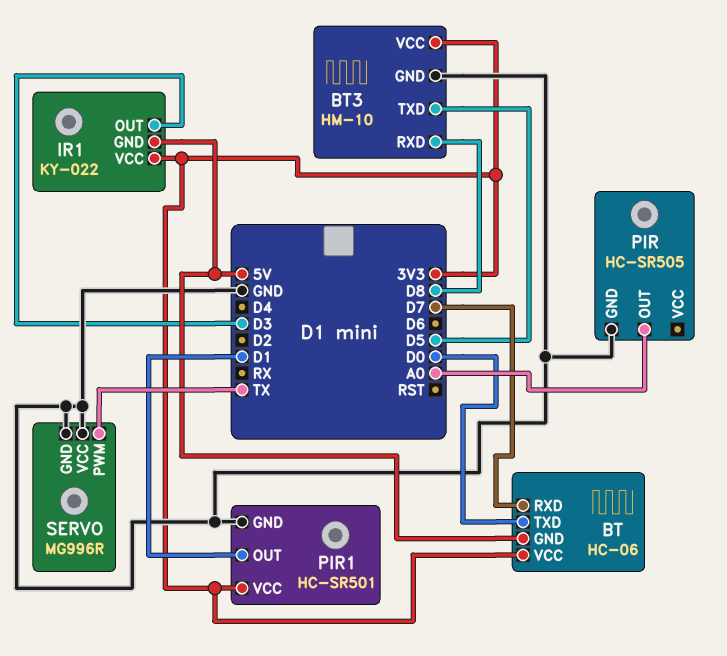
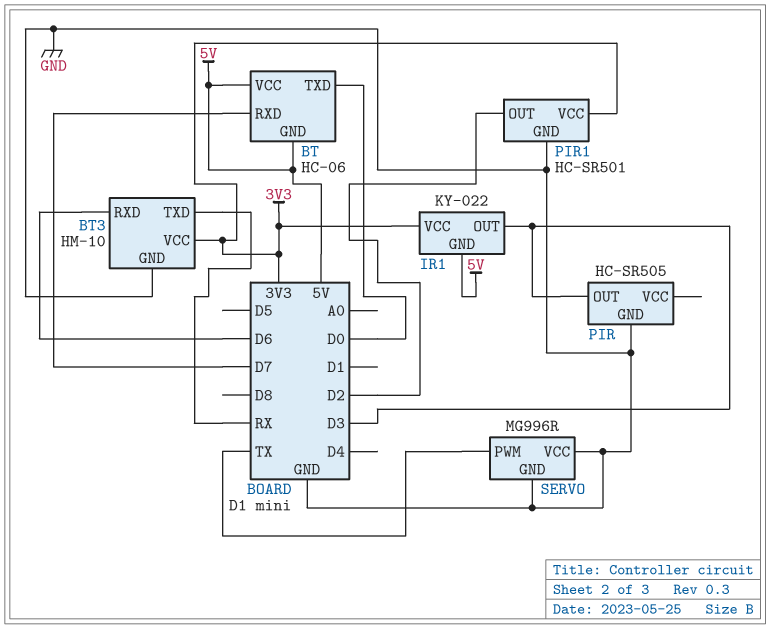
BT pin VCC: 3V3 -> 5V
BT3 pin RXD: D8 -> D6
BT3 pin TXD: D5 -> RX
PIR pin OUT: A0 -> D3
PIR1 pin OUT: D1 -> D2

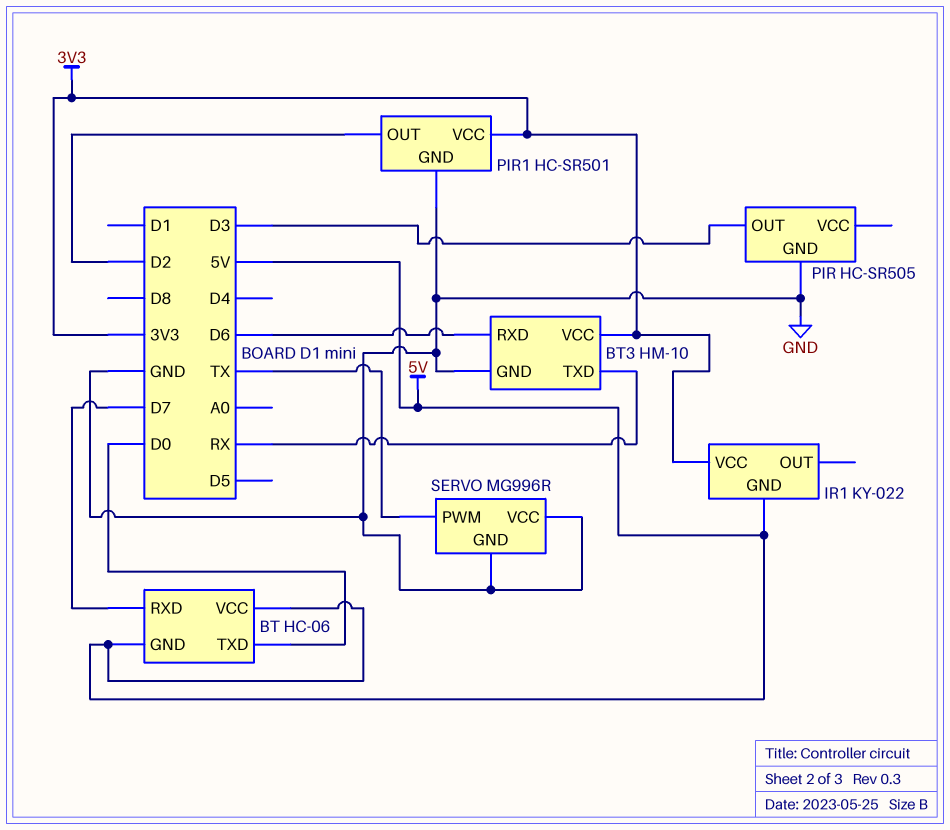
IR1 pin OUT: D3 -> none

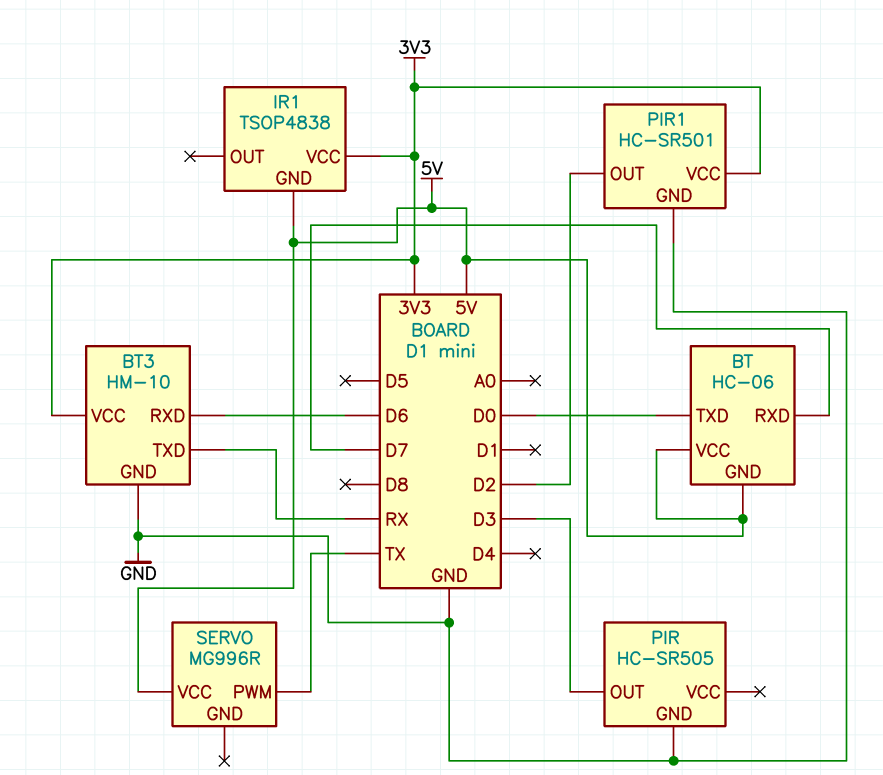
IR1: KY-022 -> TSOP4838
SERVO pin GND: GND -> none
SERVO pin VCC: GND -> 5V

